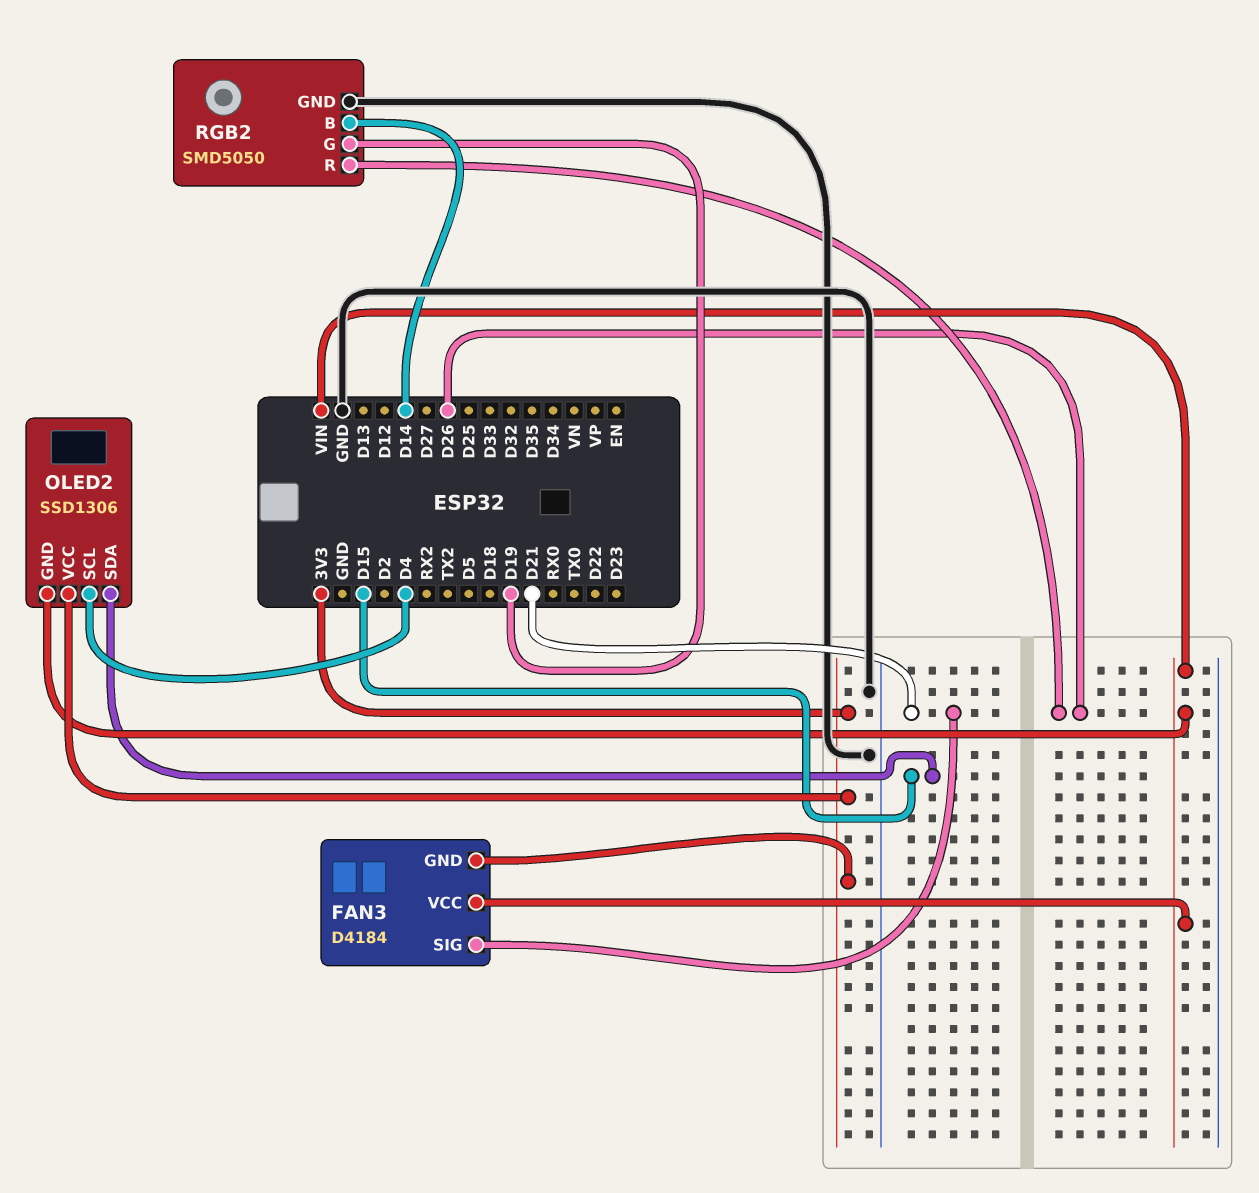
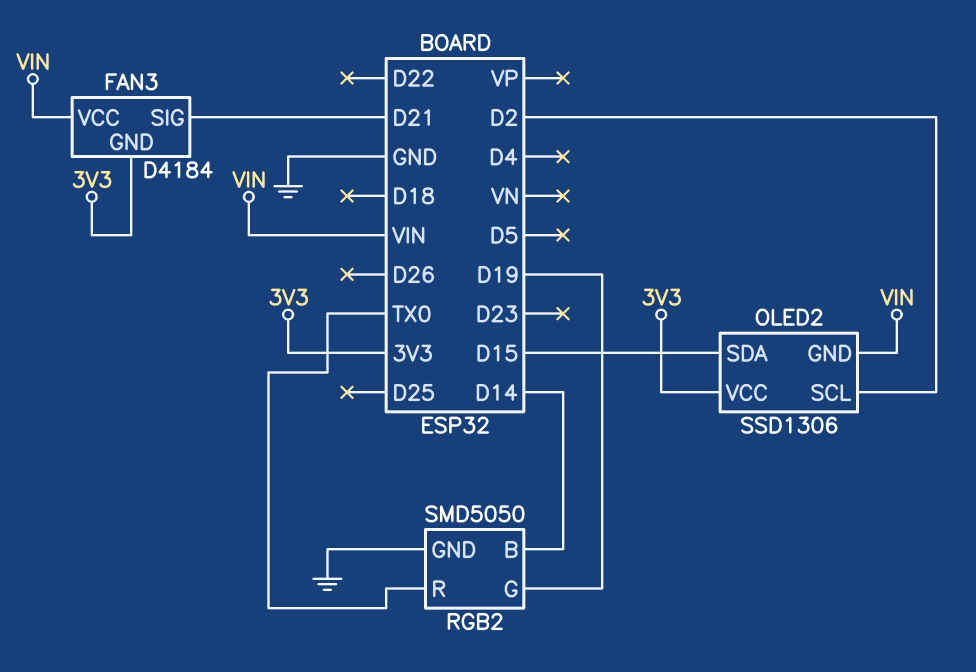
OLED2 pin SCL: D4 -> D2
RGB2 pin R: D26 -> TX0

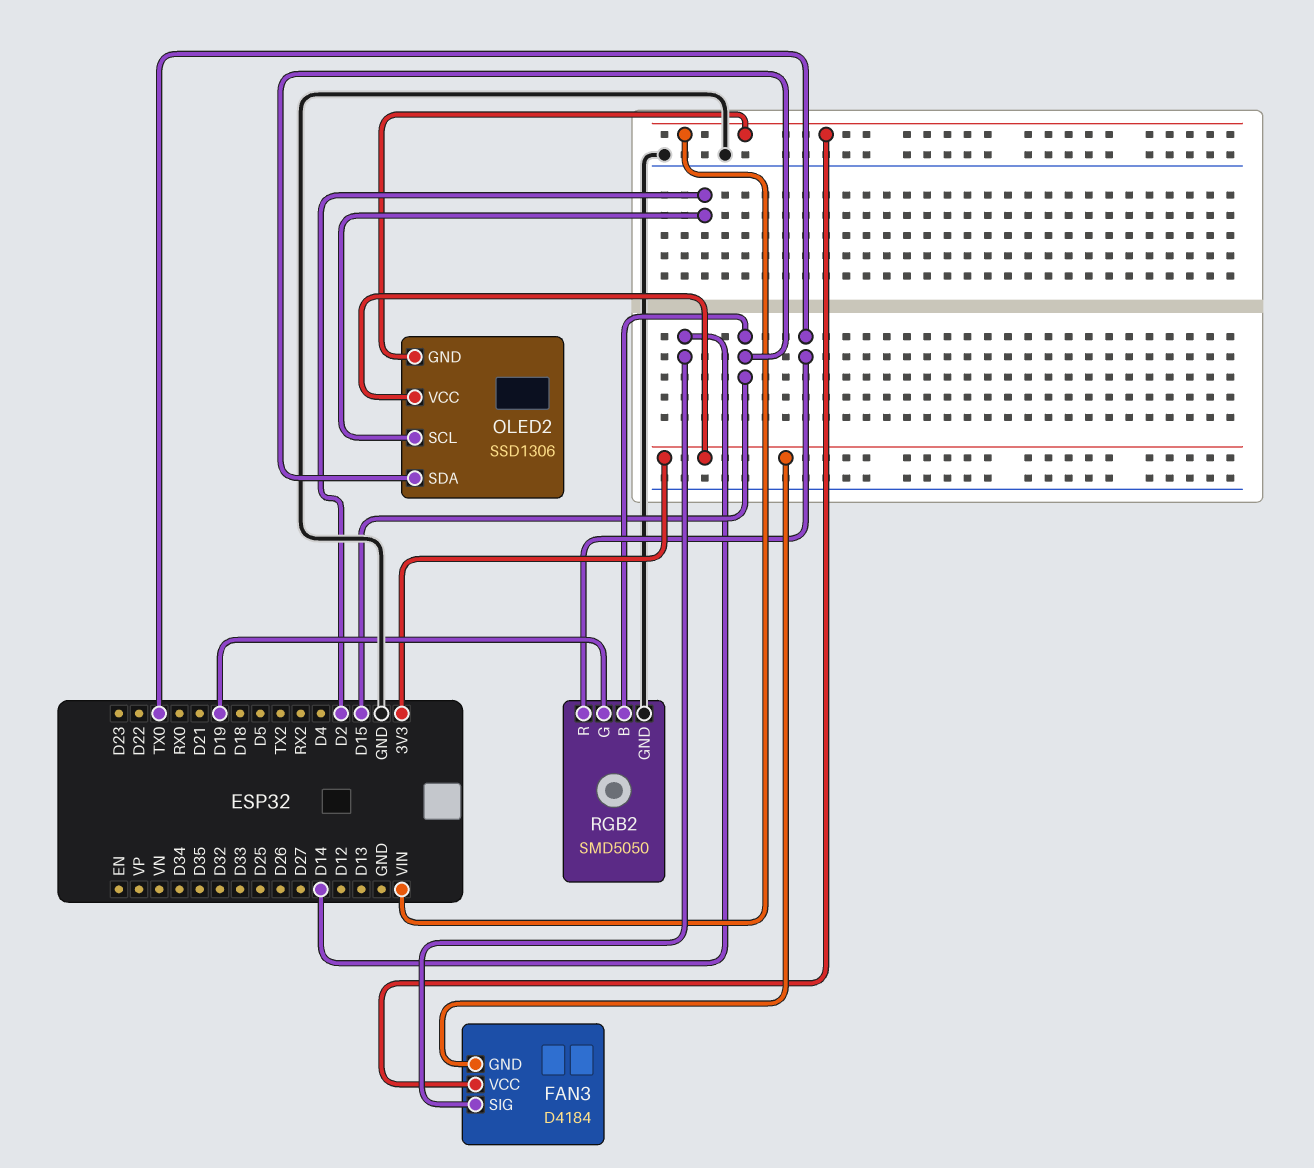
FAN3 pin SIG: D21 -> D14
RGB2 pin B: D14 -> D15

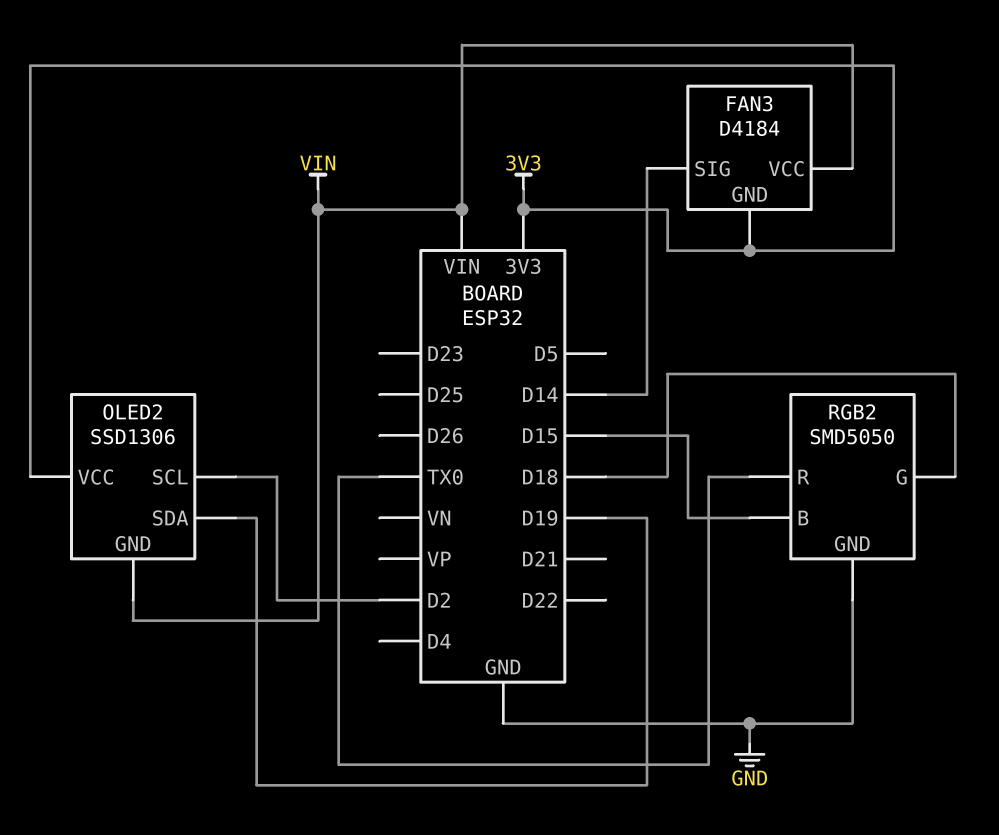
OLED2 pin SDA: D15 -> D19
RGB2 pin G: D19 -> D18

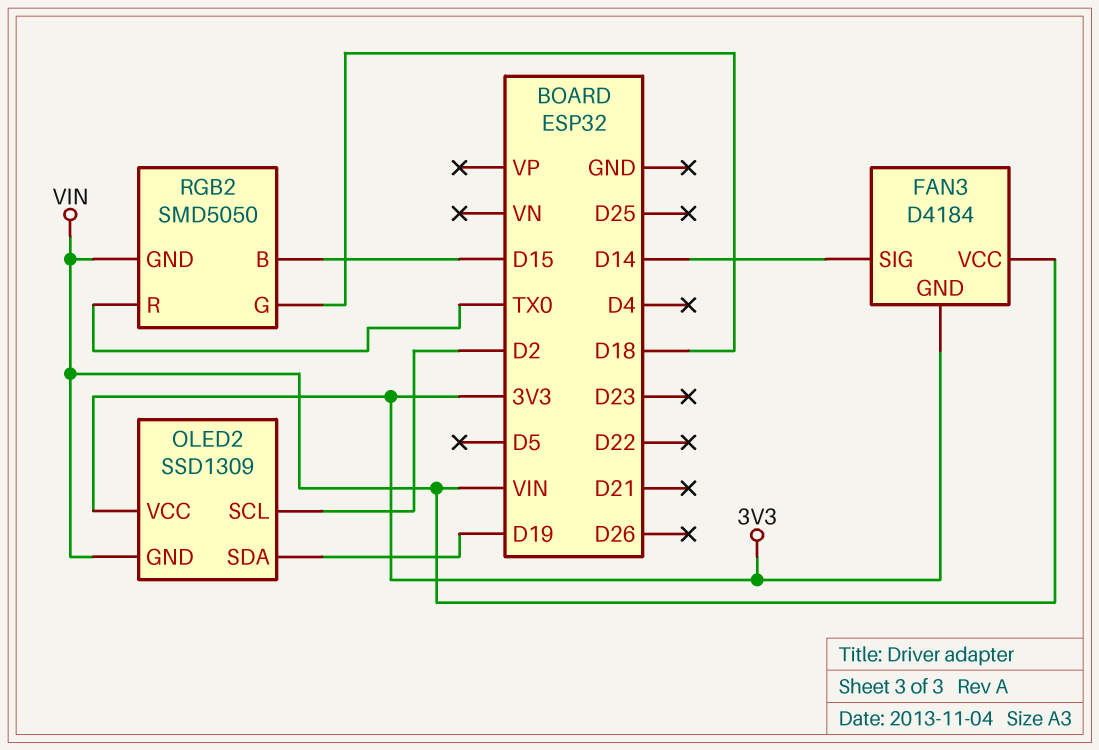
OLED2: SSD1306 -> SSD1309
RGB2 pin GND: GND -> VIN

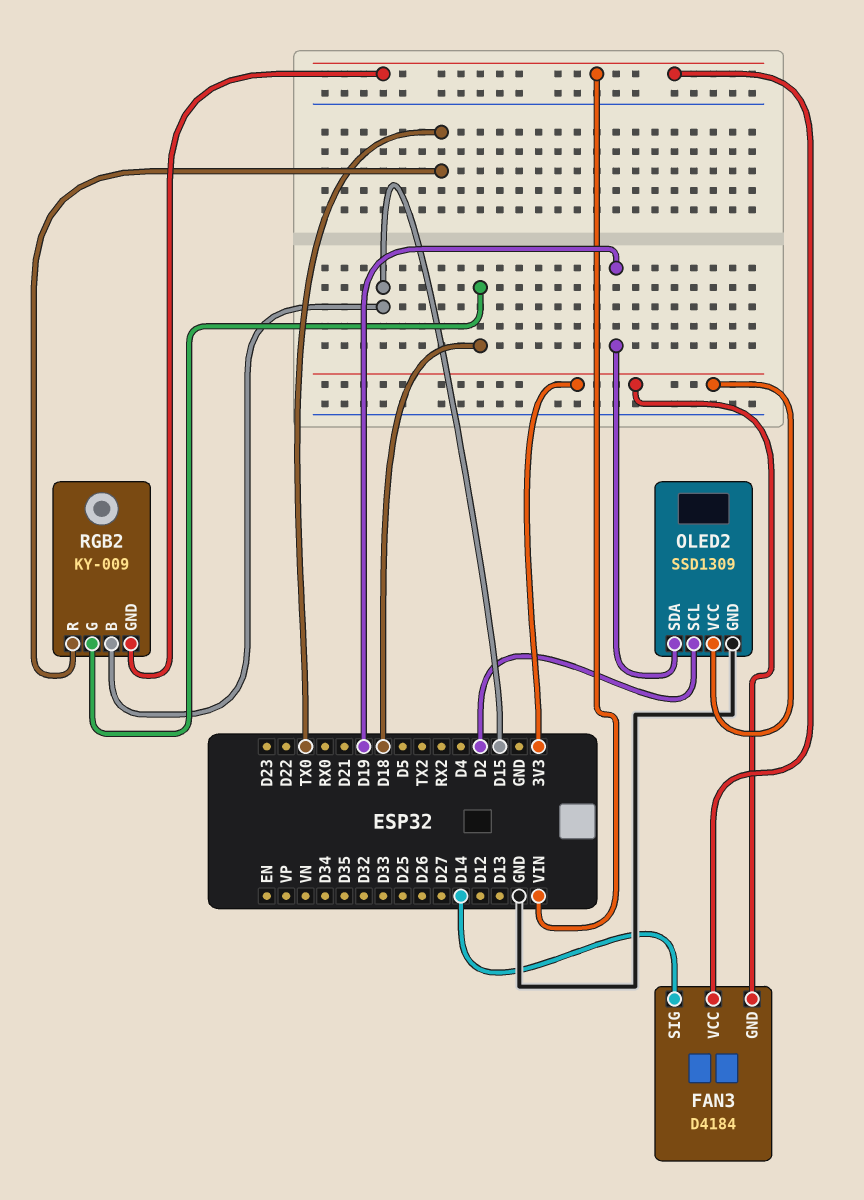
OLED2 pin GND: VIN -> GND
RGB2: SMD5050 -> KY-009

